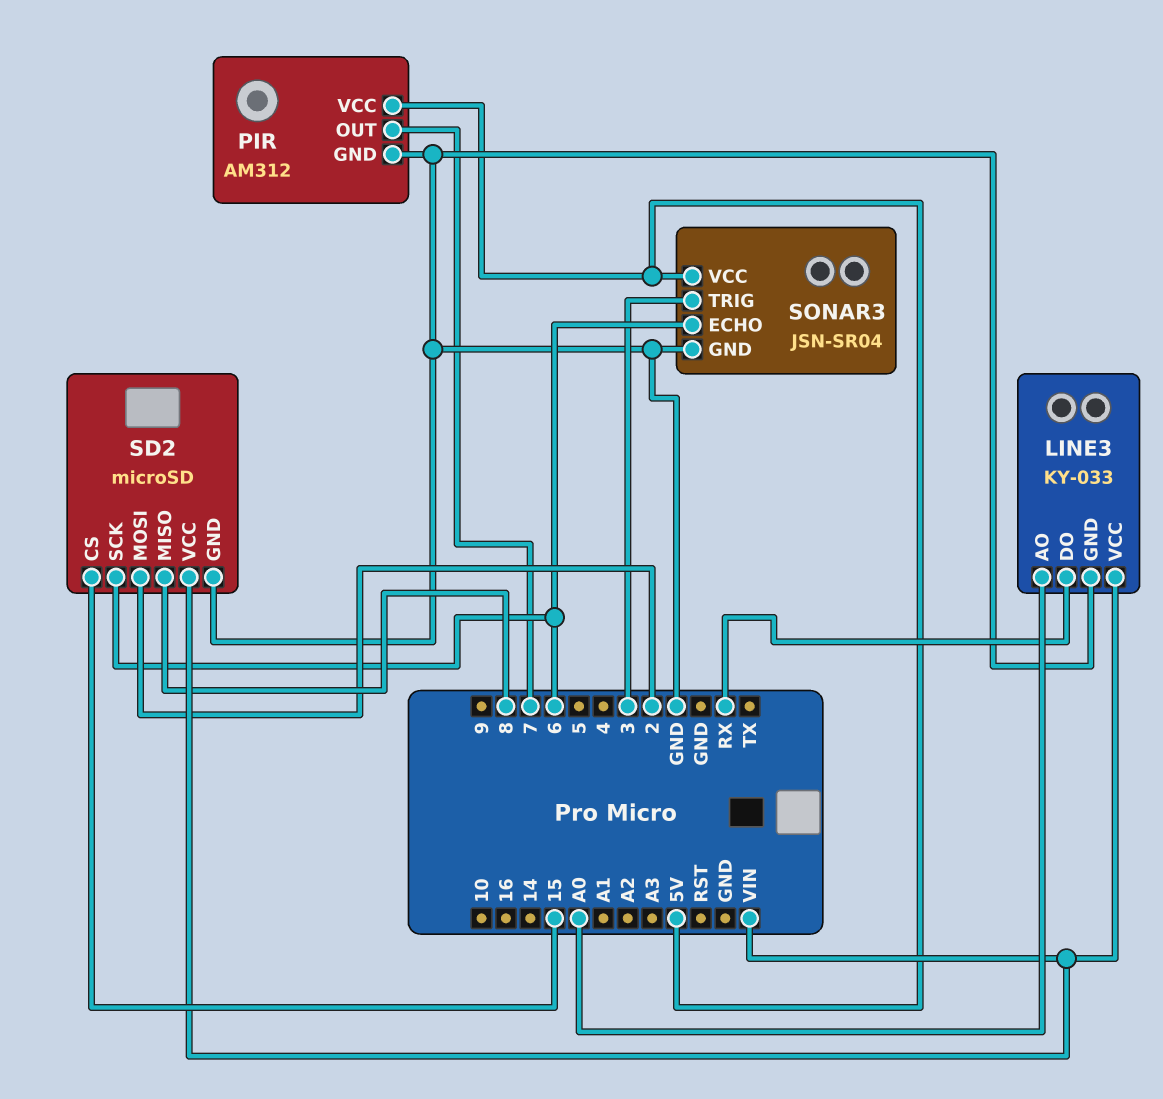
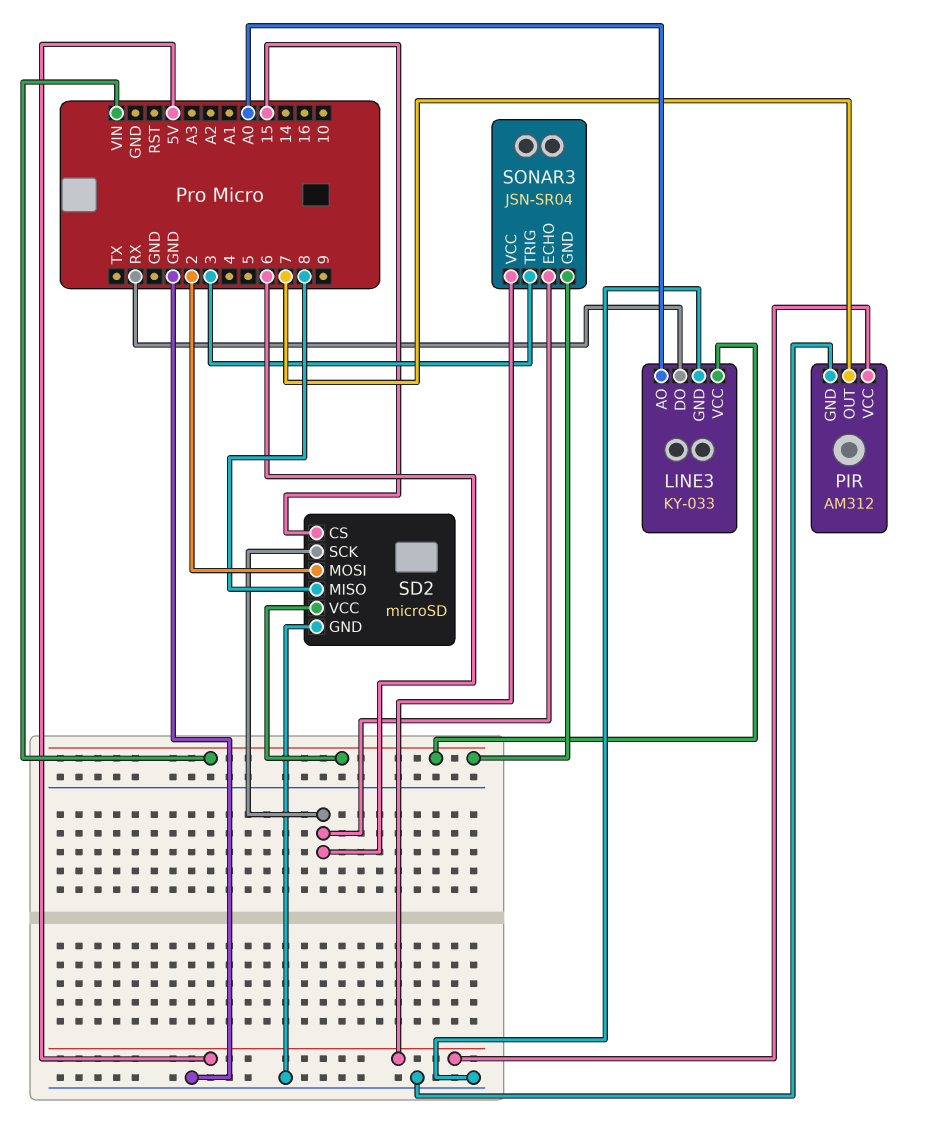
SONAR3 pin GND: GND -> VIN

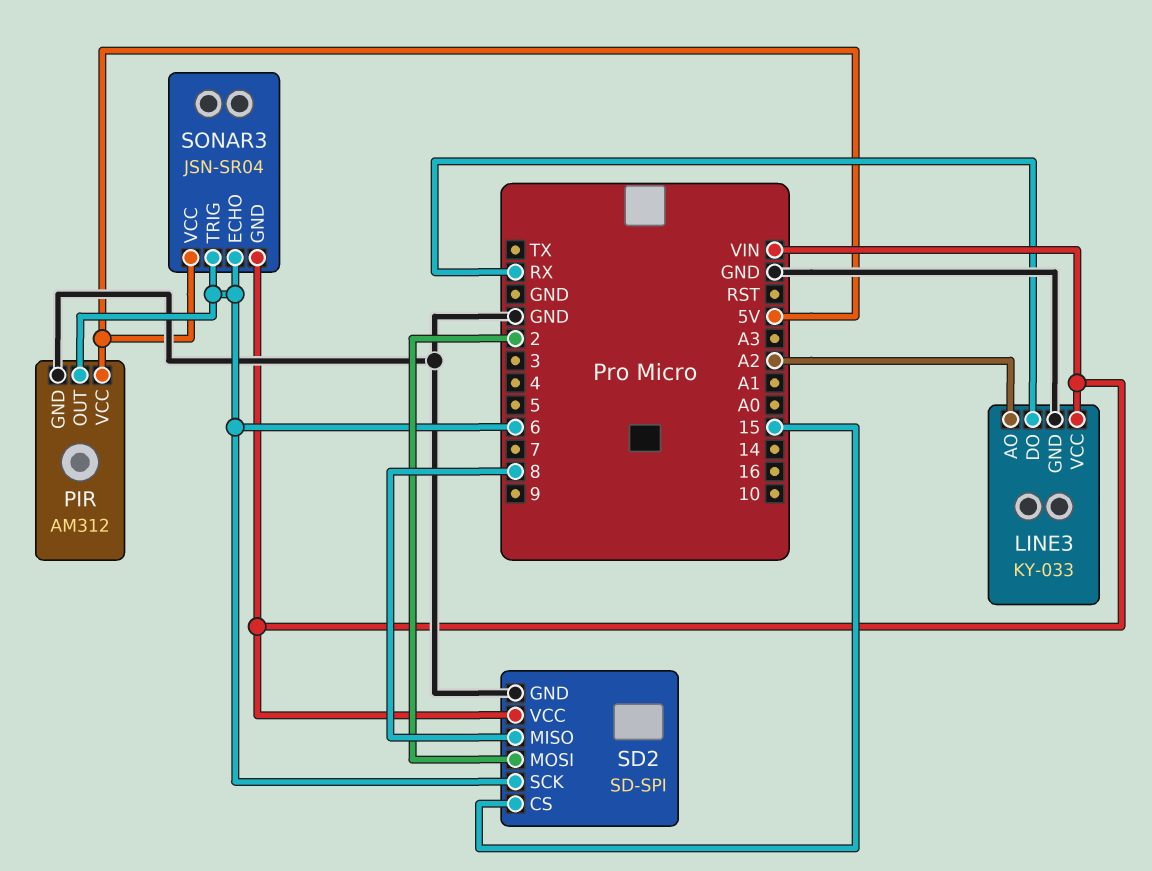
LINE3 pin AO: A0 -> A2
PIR pin OUT: 7 -> 6
SD2: microSD -> SD-SPI
SONAR3 pin TRIG: 3 -> 6

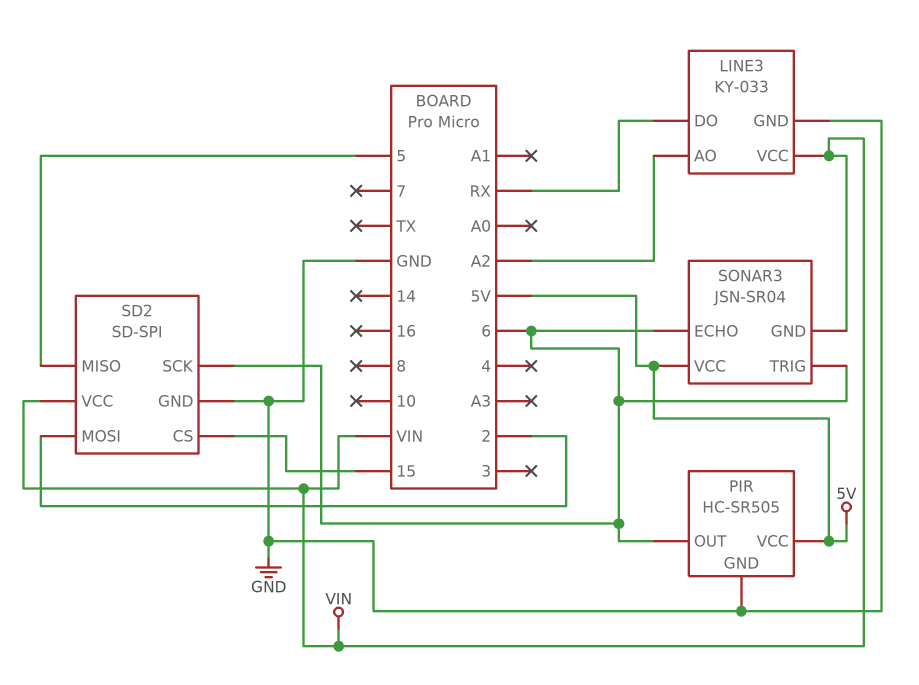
PIR: AM312 -> HC-SR505
SD2 pin MISO: 8 -> 5

